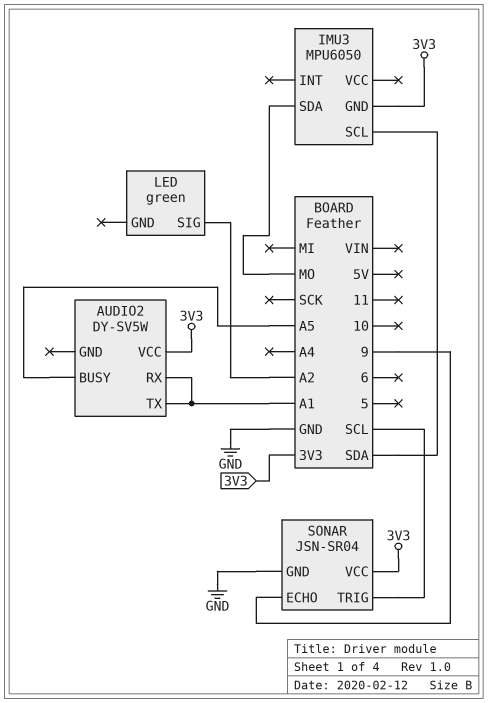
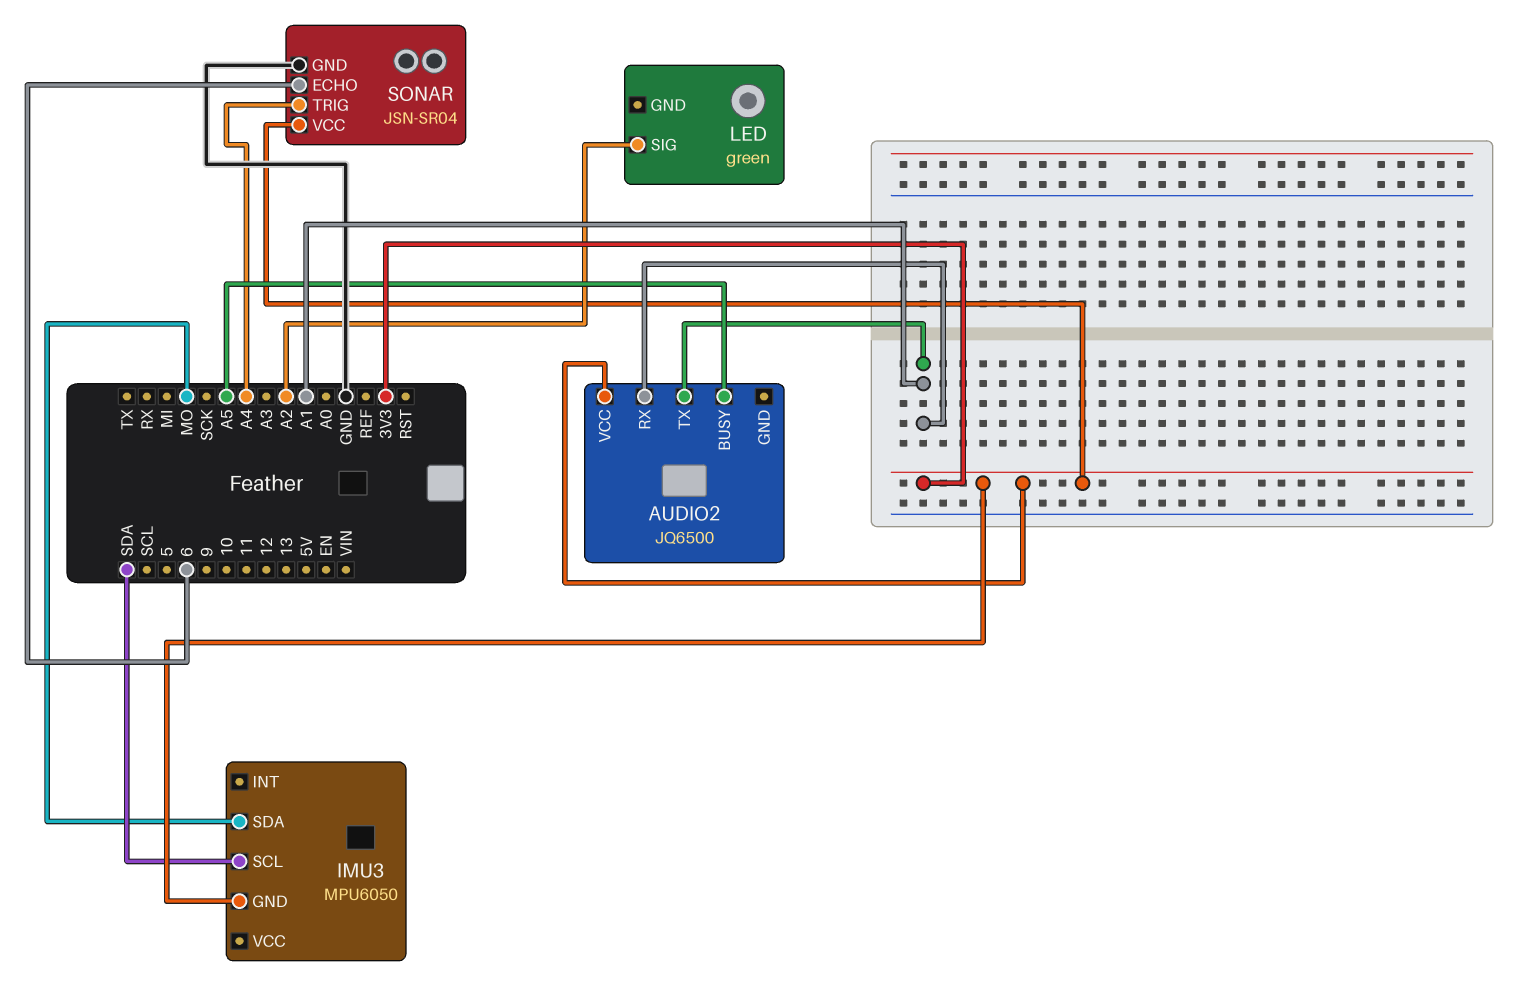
AUDIO2: DY-SV5W -> JQ6500
SONAR pin ECHO: 9 -> 6
SONAR pin TRIG: SCL -> A4

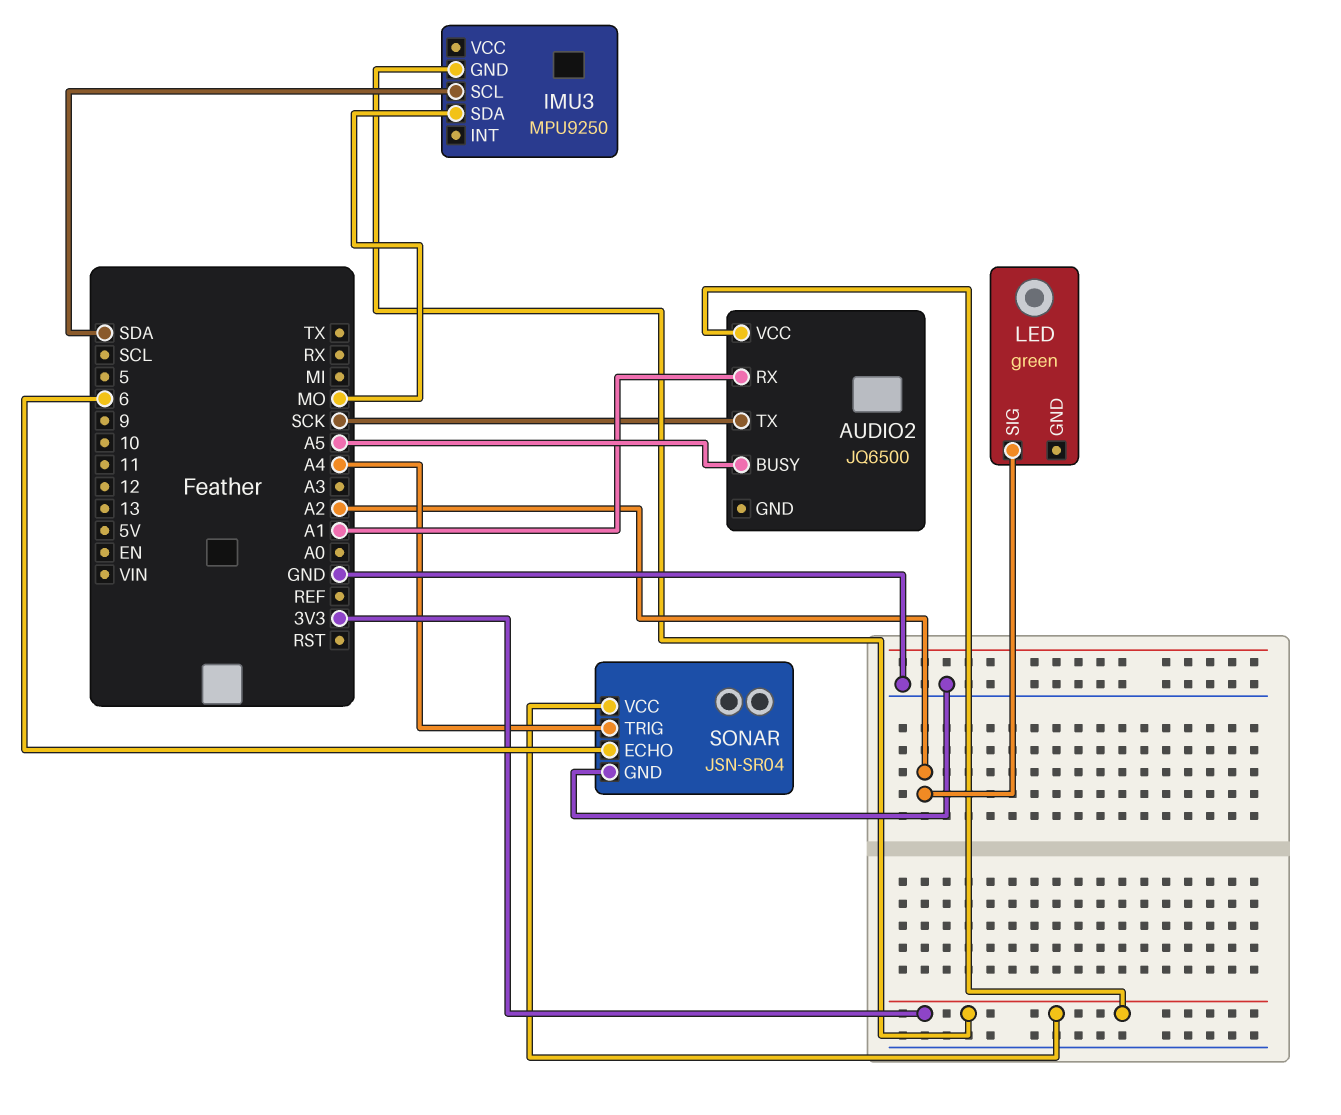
AUDIO2 pin TX: A1 -> SCK
IMU3: MPU6050 -> MPU9250

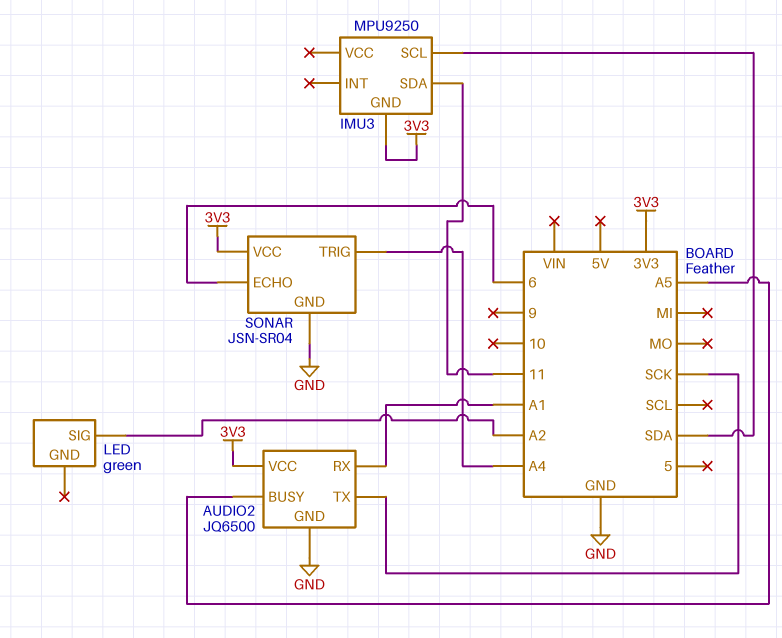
AUDIO2 pin GND: none -> GND
IMU3 pin SDA: MO -> 11

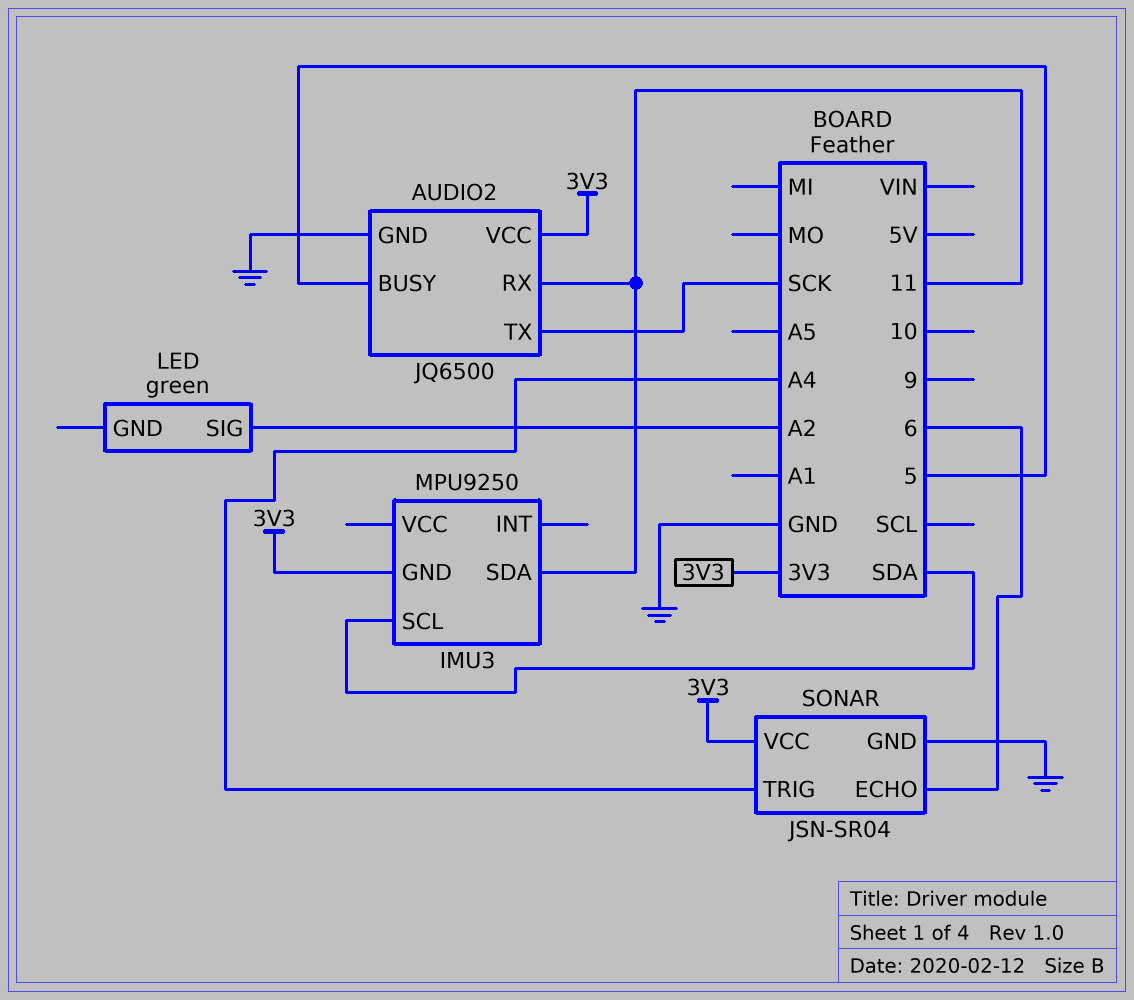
AUDIO2 pin BUSY: A5 -> 5
AUDIO2 pin RX: A1 -> 11

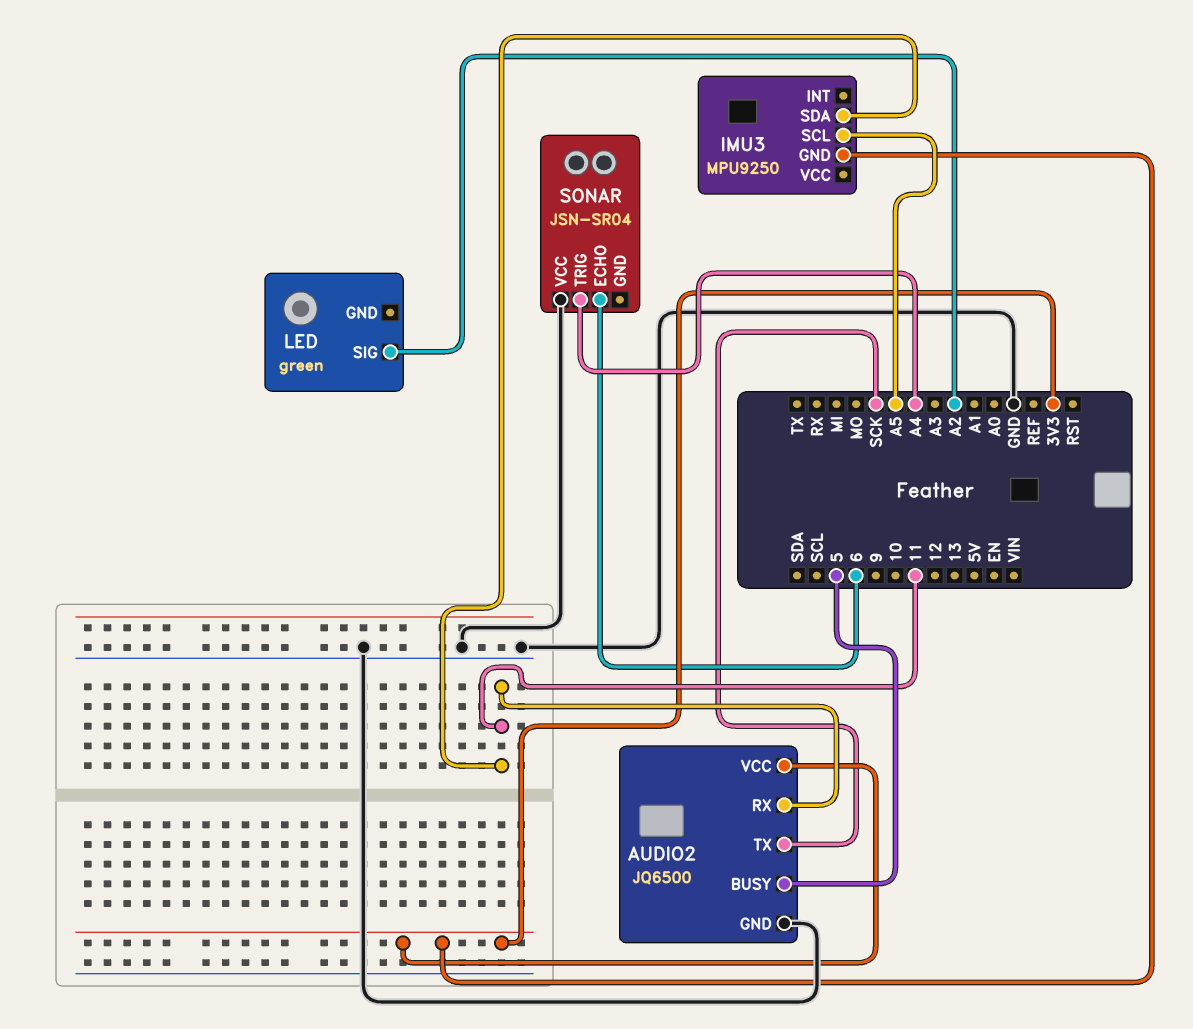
IMU3 pin SCL: SDA -> A5
SONAR pin GND: GND -> none
SONAR pin VCC: 3V3 -> GND

